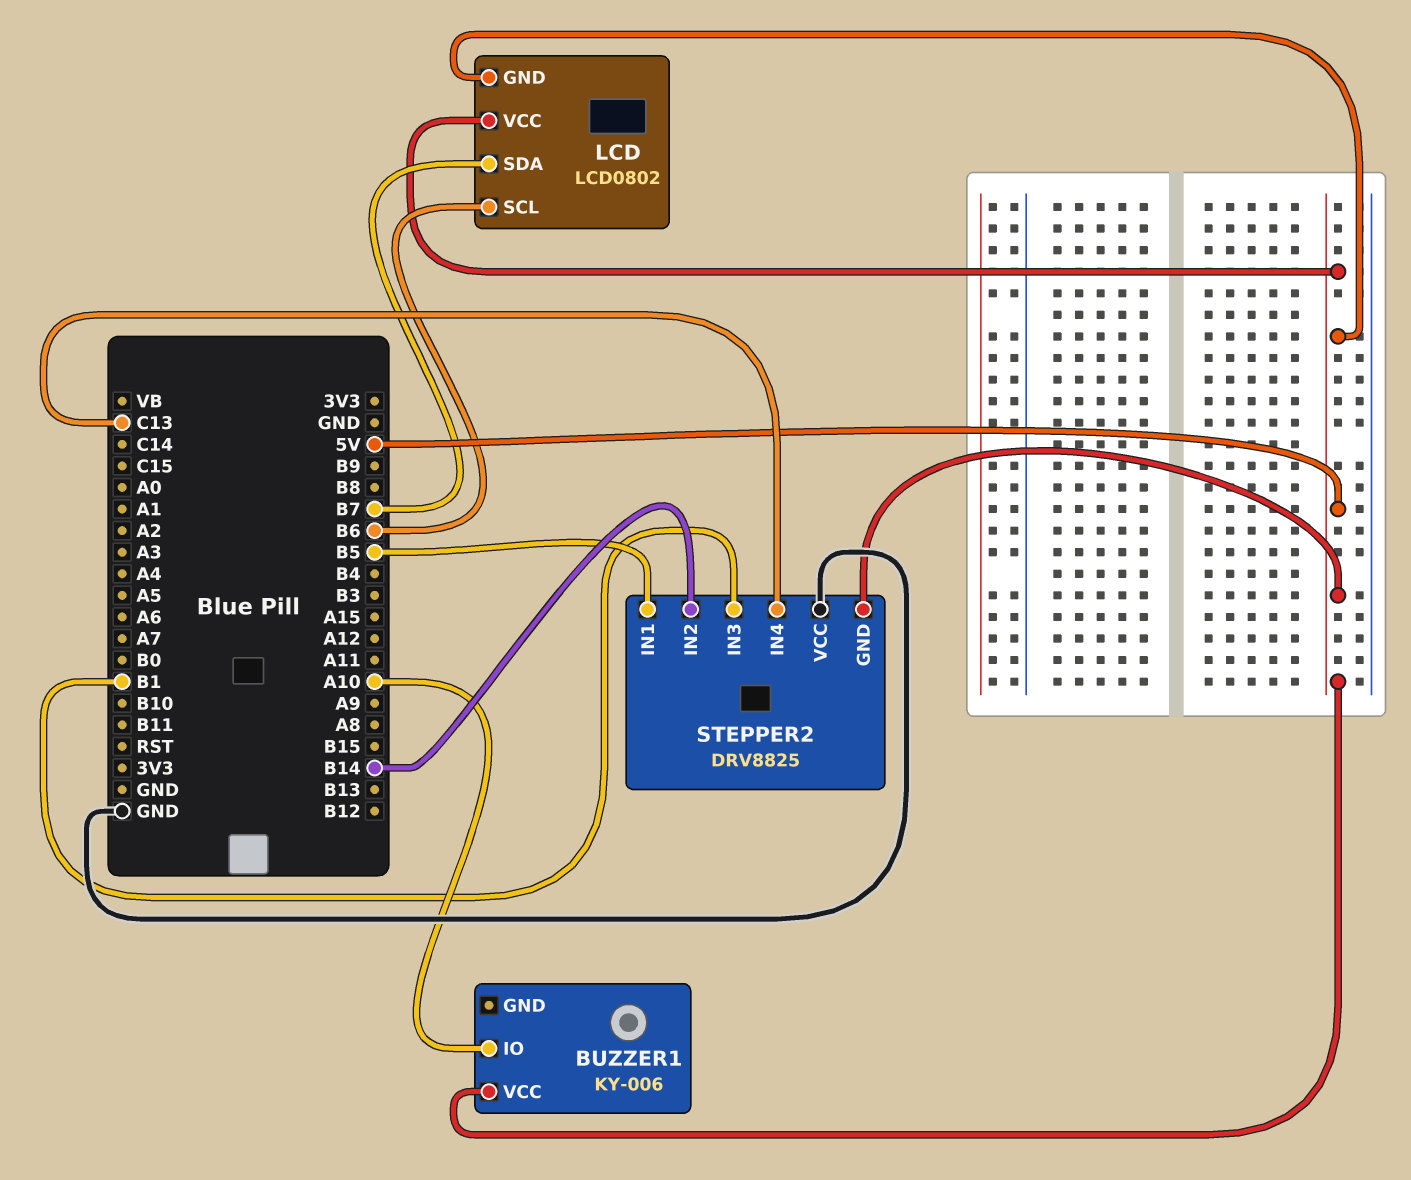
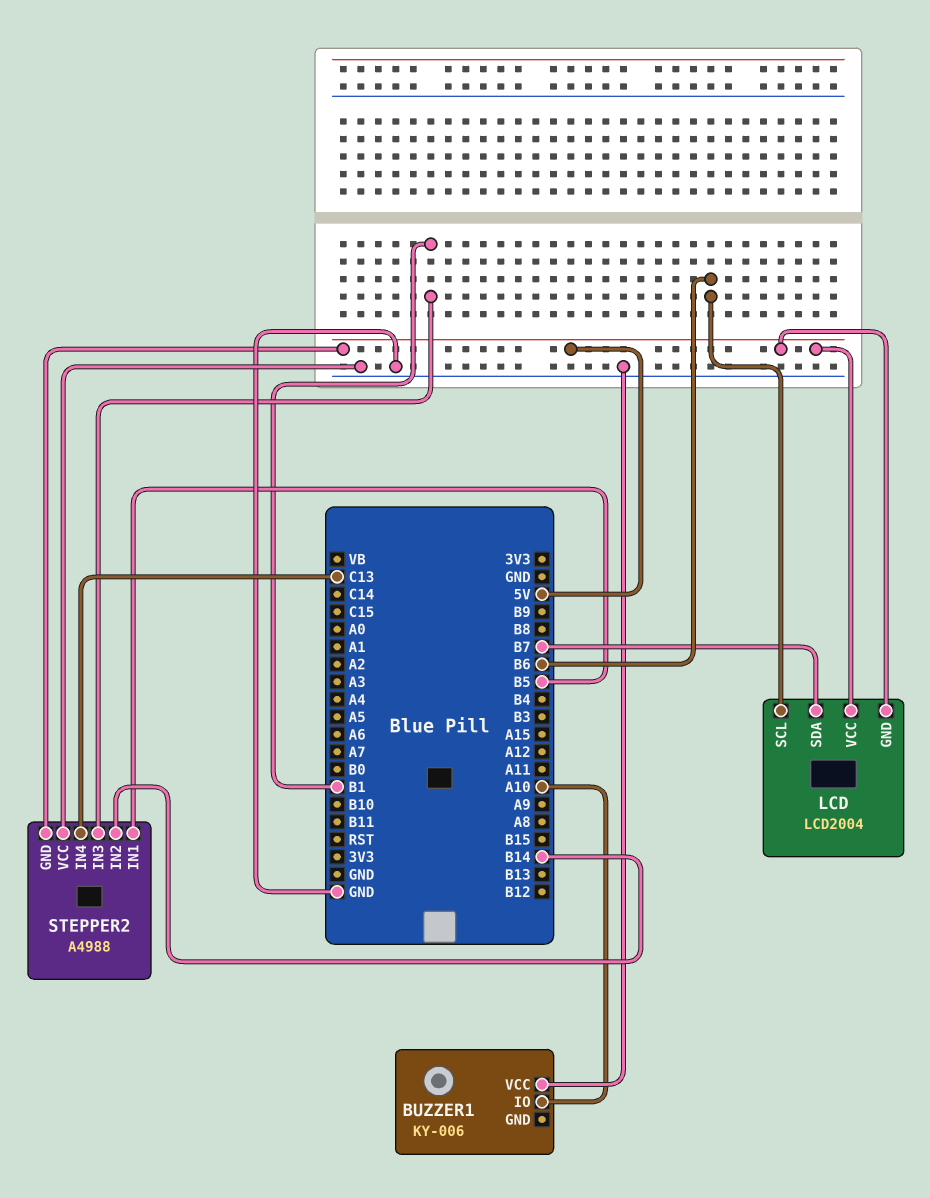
BUZZER1 pin VCC: 5V -> GND
LCD: LCD0802 -> LCD2004
STEPPER2: DRV8825 -> A4988

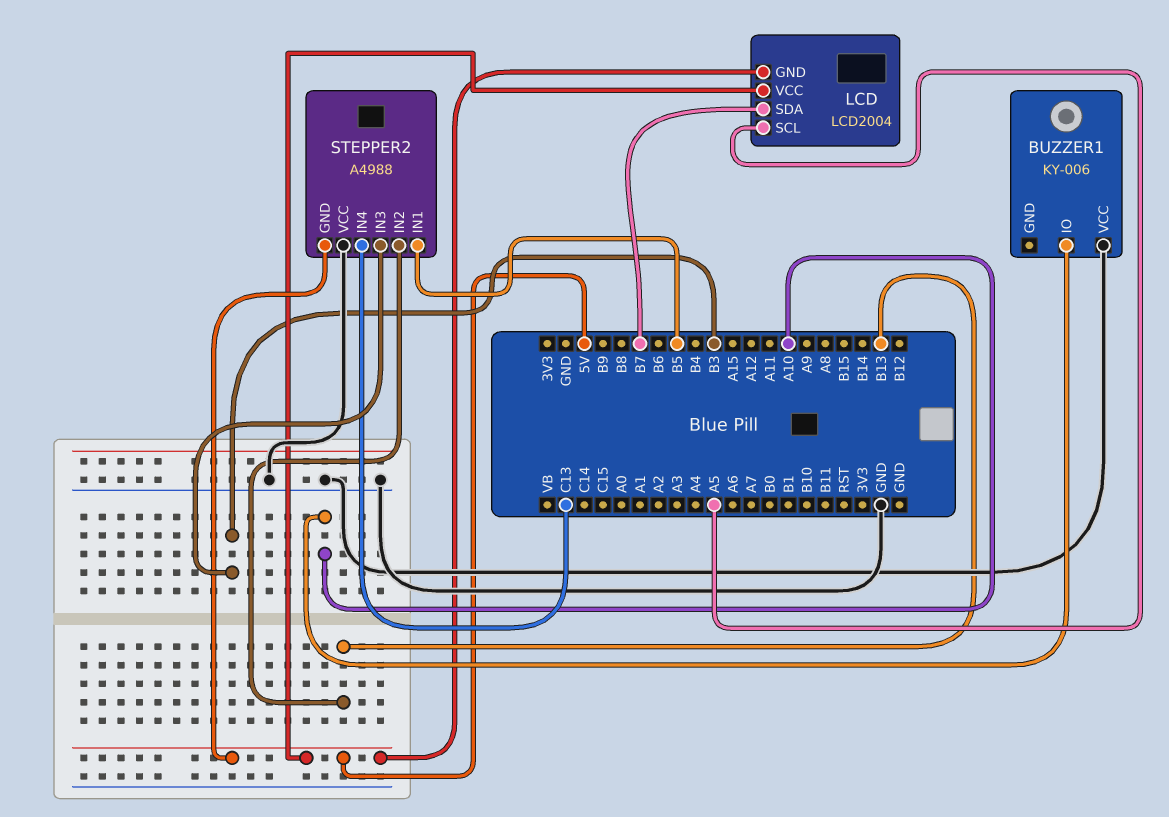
LCD pin SCL: B6 -> A5
STEPPER2 pin IN2: B14 -> B13
STEPPER2 pin IN3: B1 -> B3

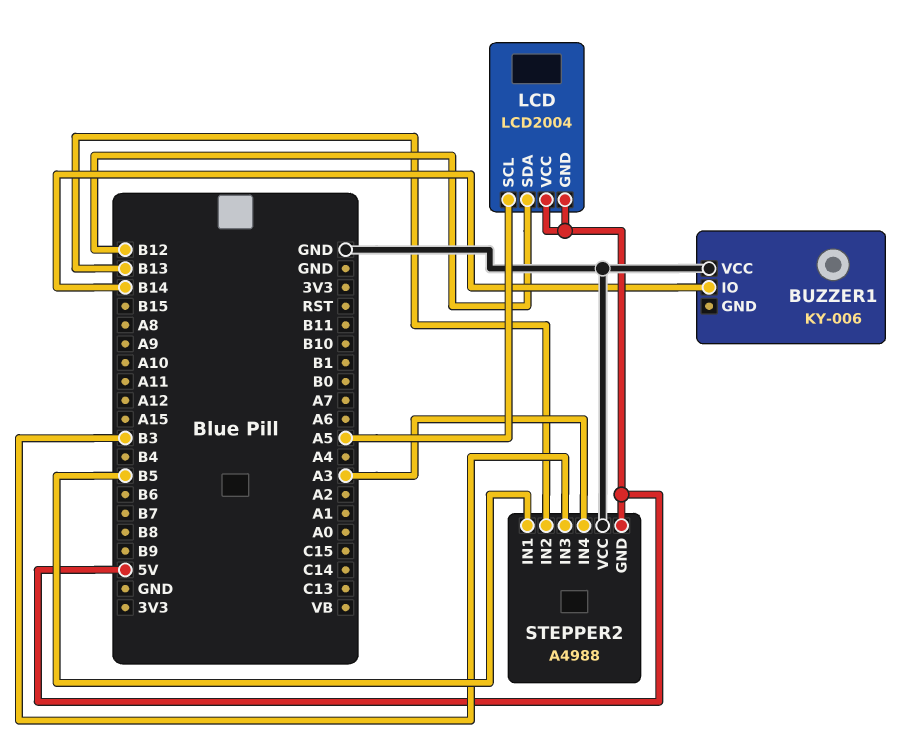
BUZZER1 pin IO: A10 -> B14
LCD pin SDA: B7 -> B12
STEPPER2 pin IN4: C13 -> A3

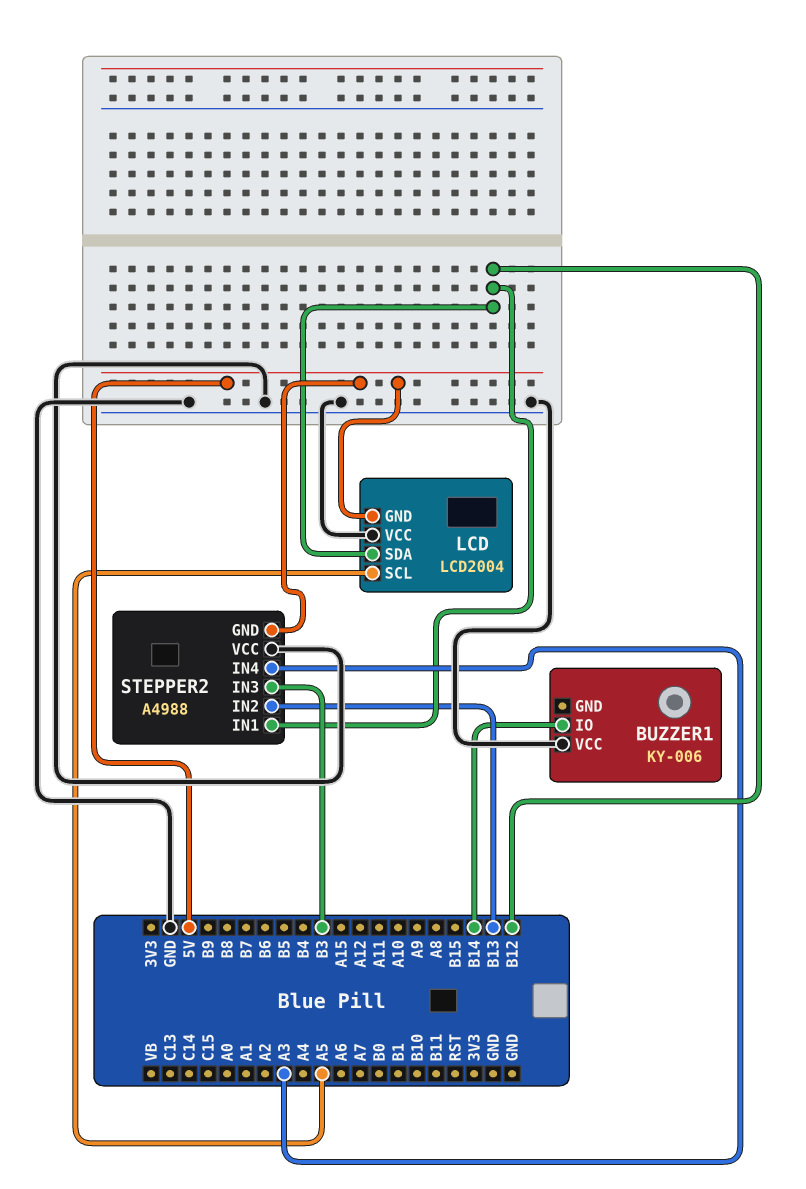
LCD pin VCC: 5V -> GND
STEPPER2 pin IN1: B5 -> B12

